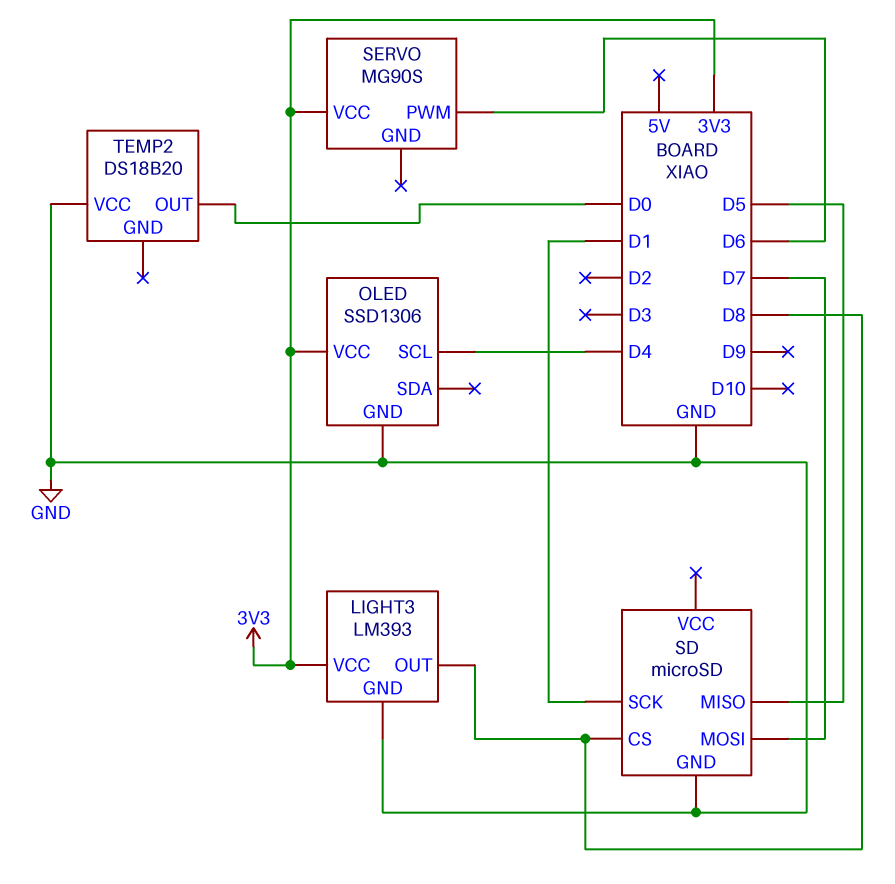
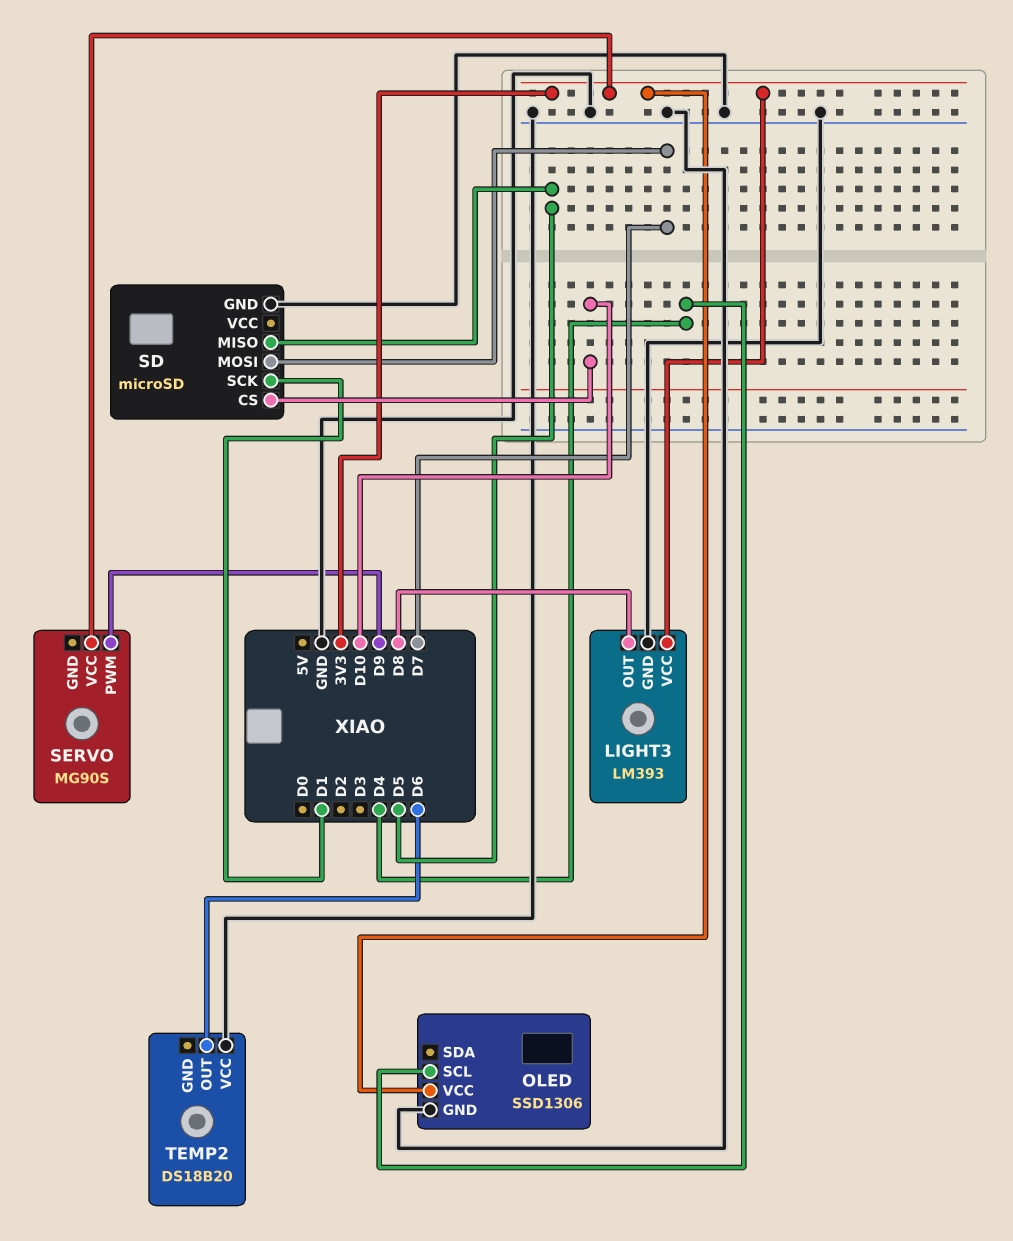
SD pin CS: D8 -> D10
SERVO pin PWM: D6 -> D9
TEMP2 pin OUT: D0 -> D6

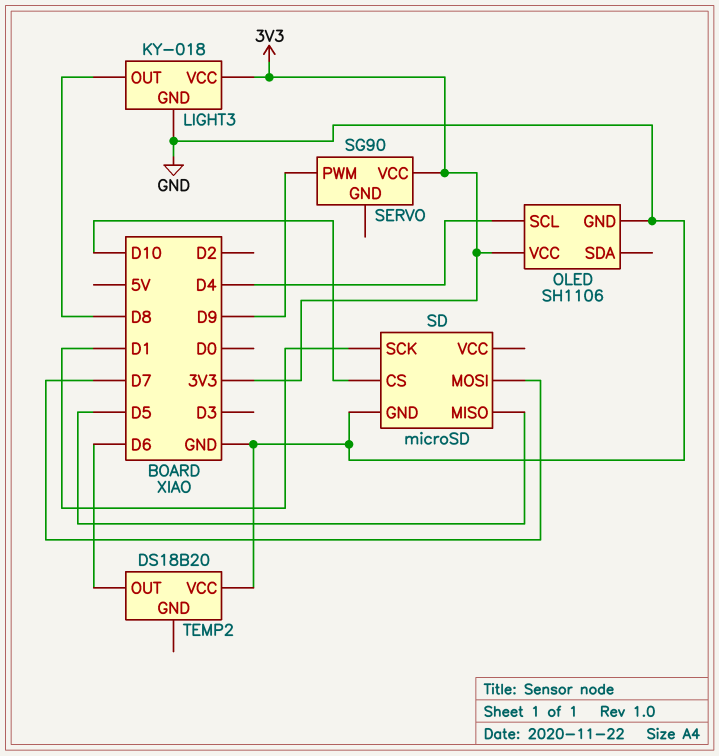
LIGHT3: LM393 -> KY-018
OLED: SSD1306 -> SH1106
SERVO: MG90S -> SG90

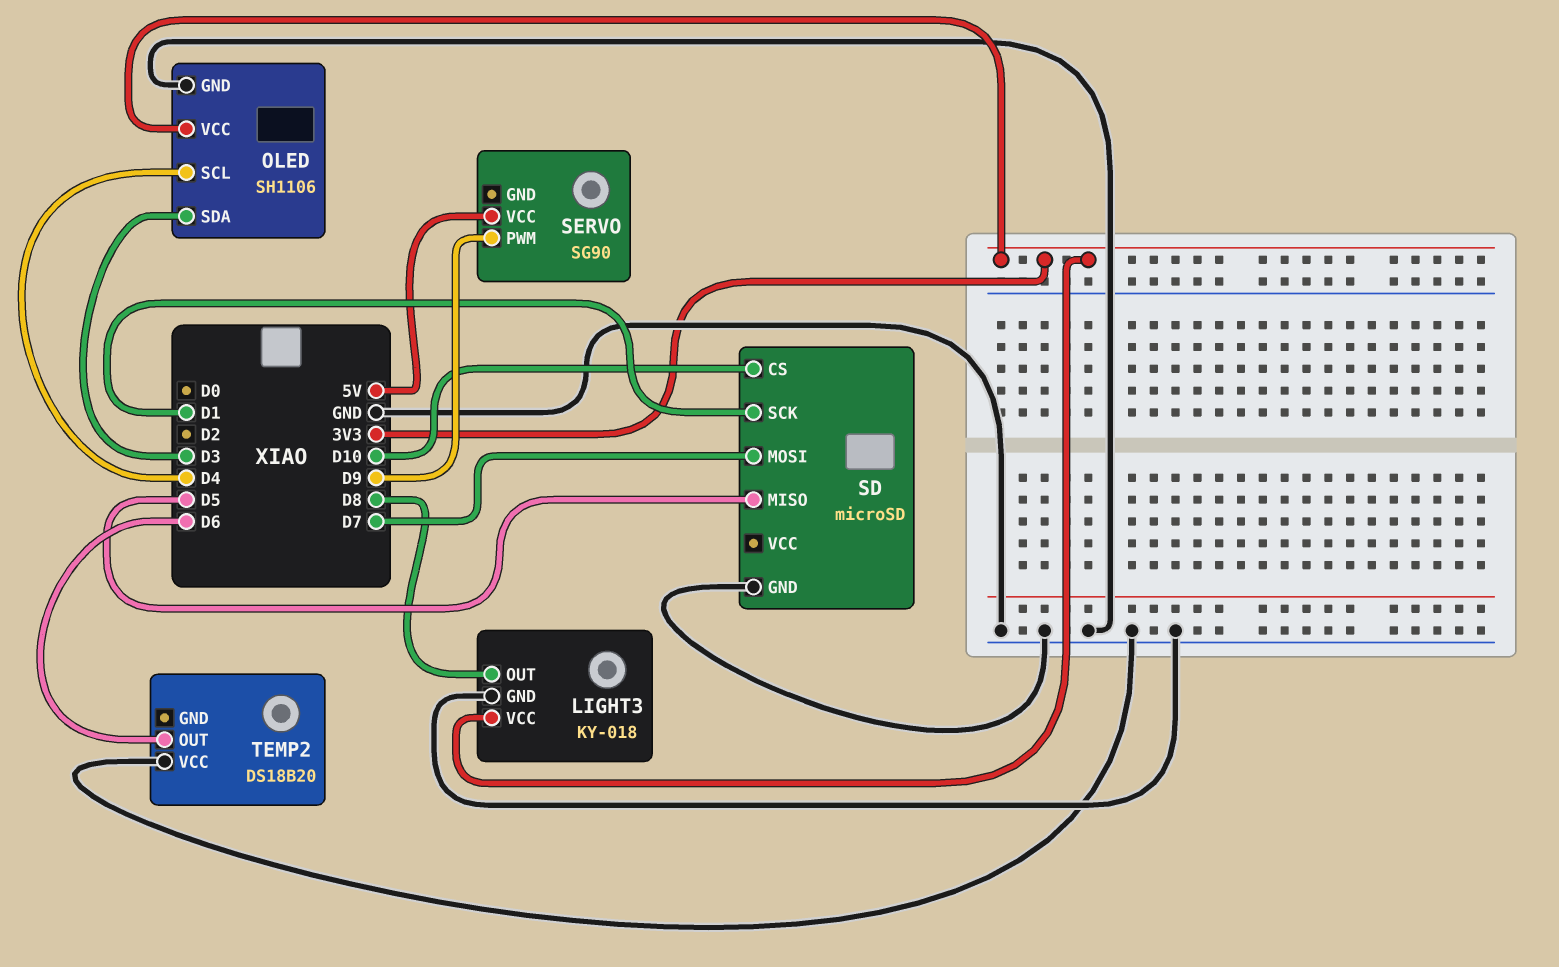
OLED pin SDA: none -> D3
SERVO pin VCC: 3V3 -> 5V

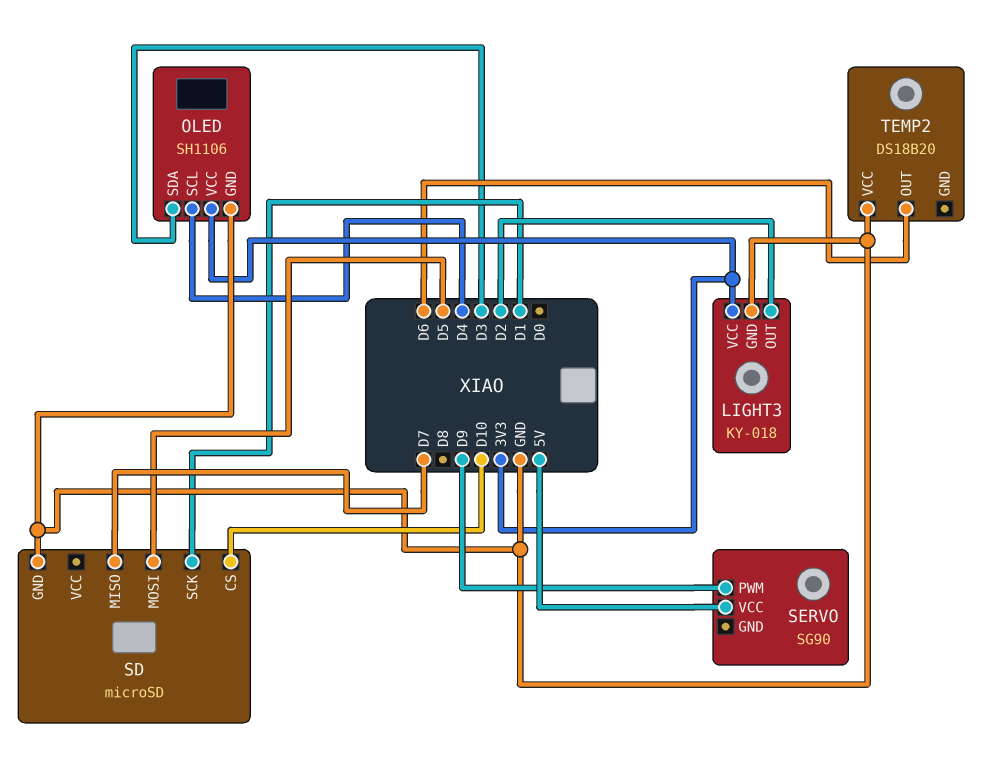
LIGHT3 pin OUT: D8 -> D2
SD pin MISO: D5 -> D7
SD pin MOSI: D7 -> D5

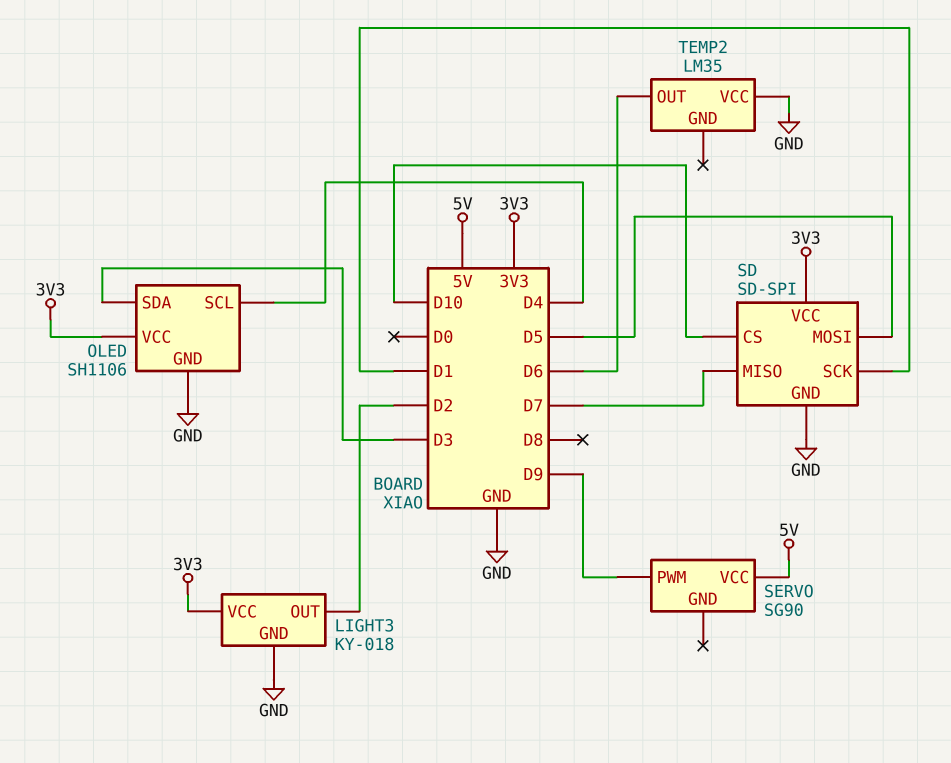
SD: microSD -> SD-SPI
SD pin VCC: none -> 3V3
TEMP2: DS18B20 -> LM35

